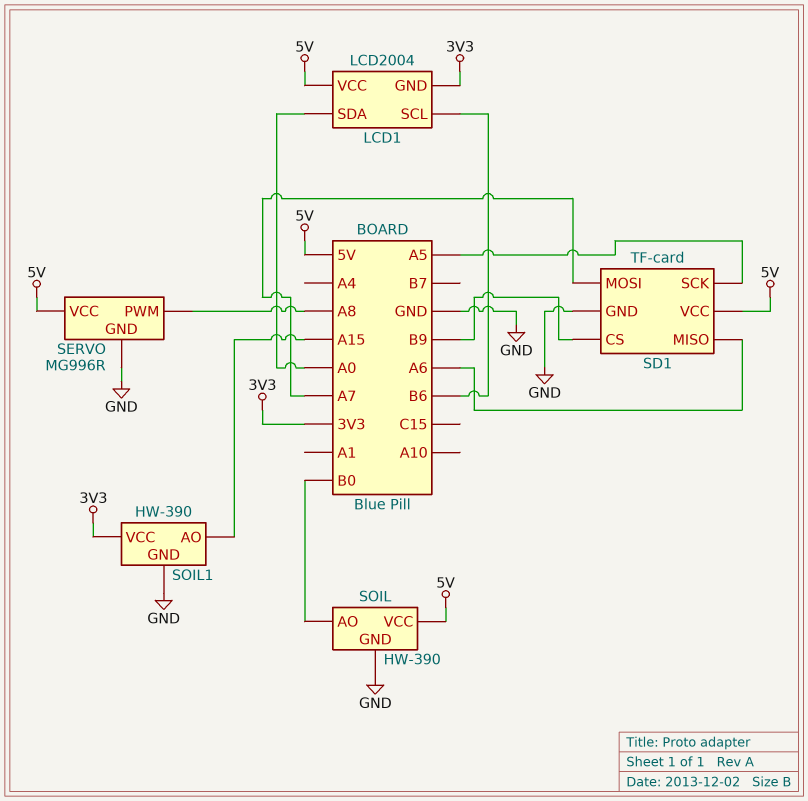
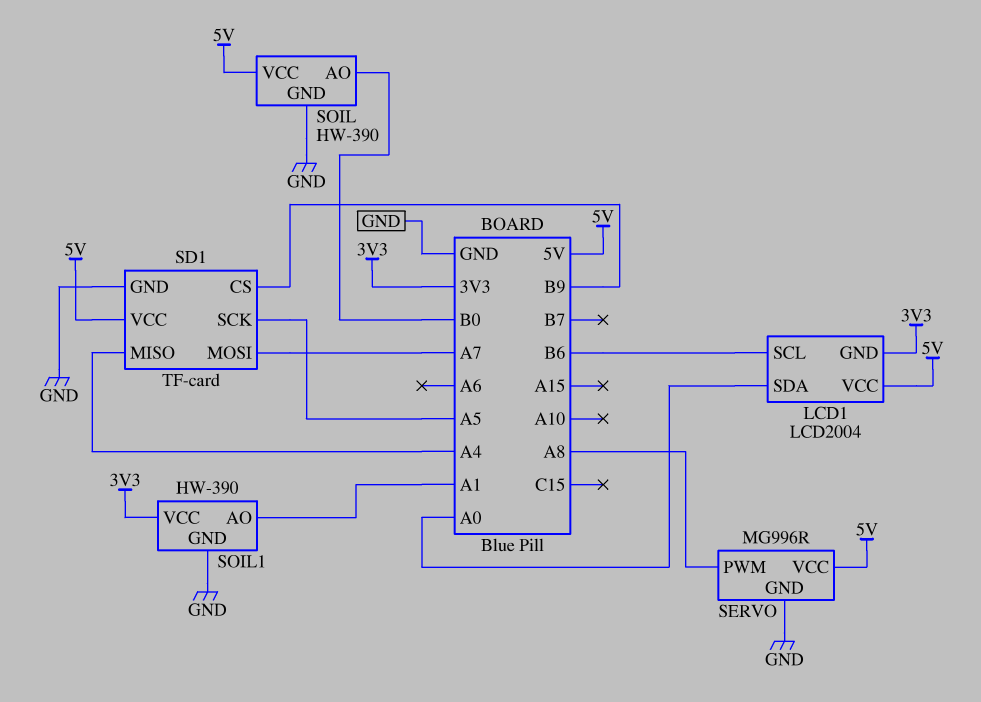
SD1 pin MISO: A6 -> A4
SOIL1 pin AO: A15 -> A1

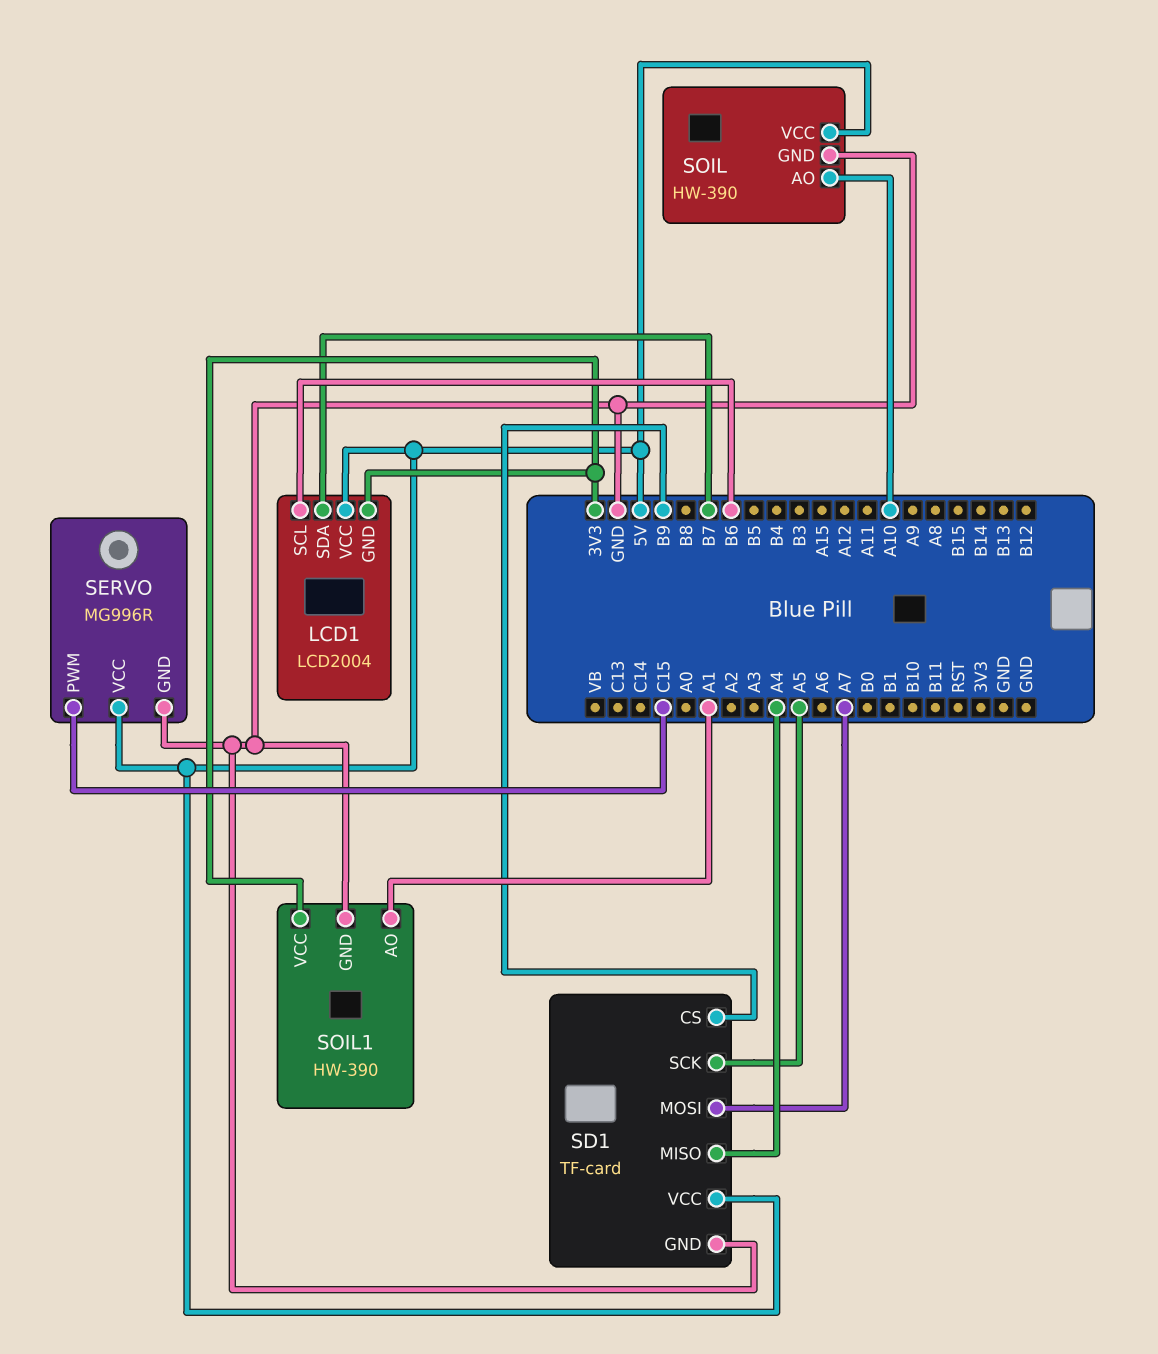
LCD1 pin SDA: A0 -> B7
SERVO pin PWM: A8 -> C15
SOIL pin AO: B0 -> A10

